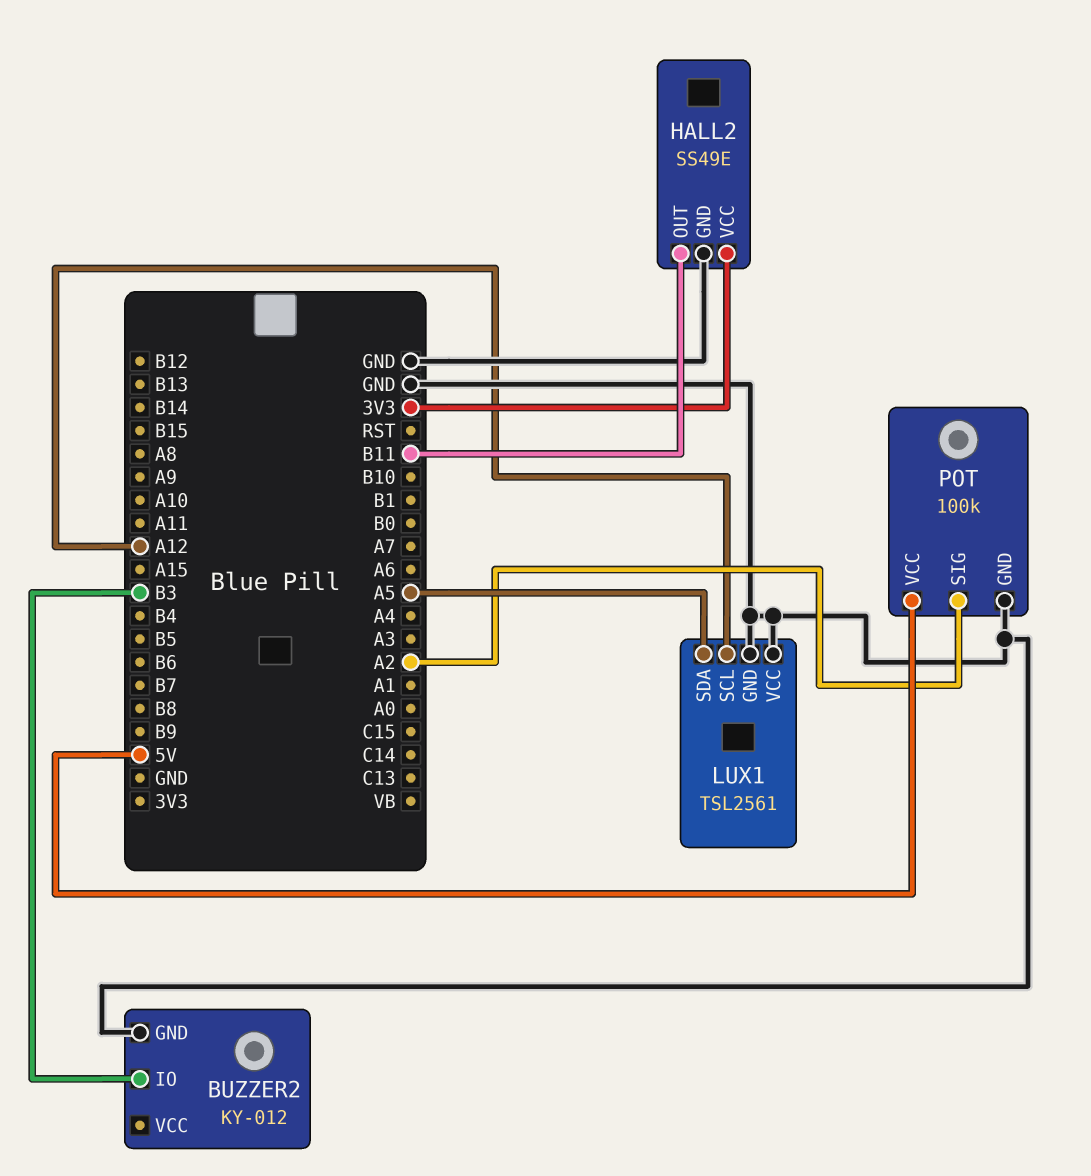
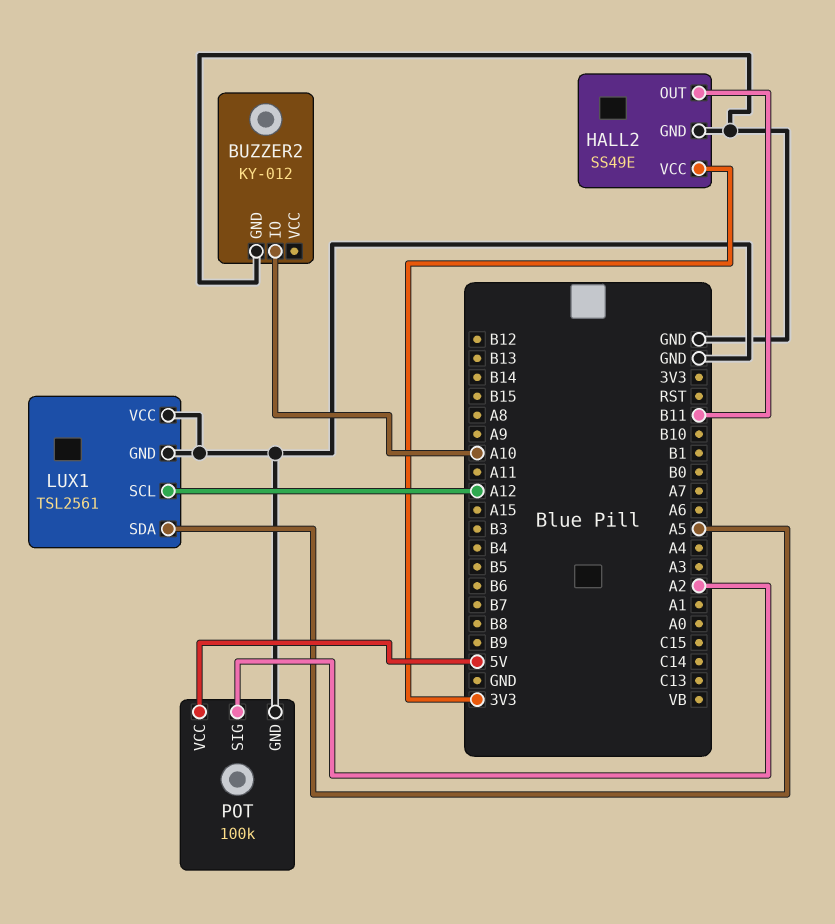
BUZZER2 pin IO: B3 -> A10

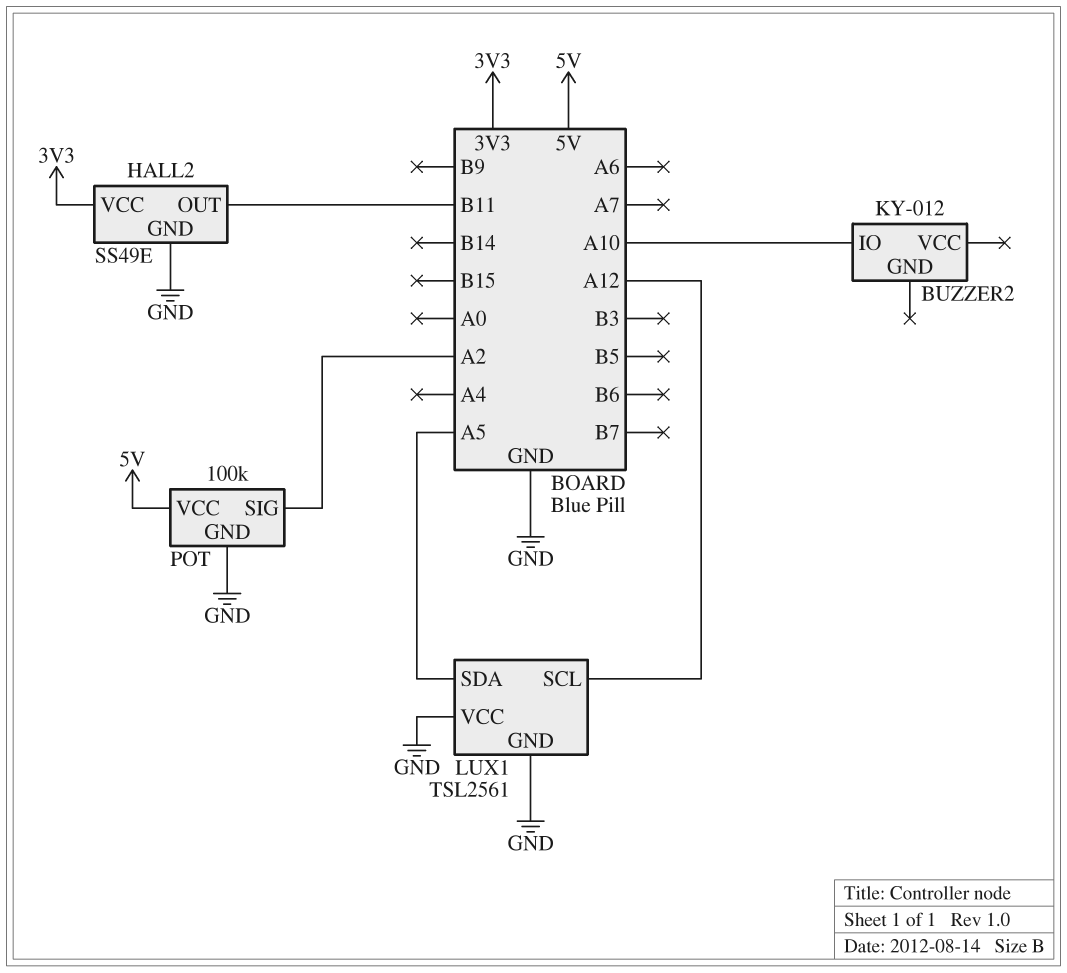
BUZZER2 pin GND: GND -> none

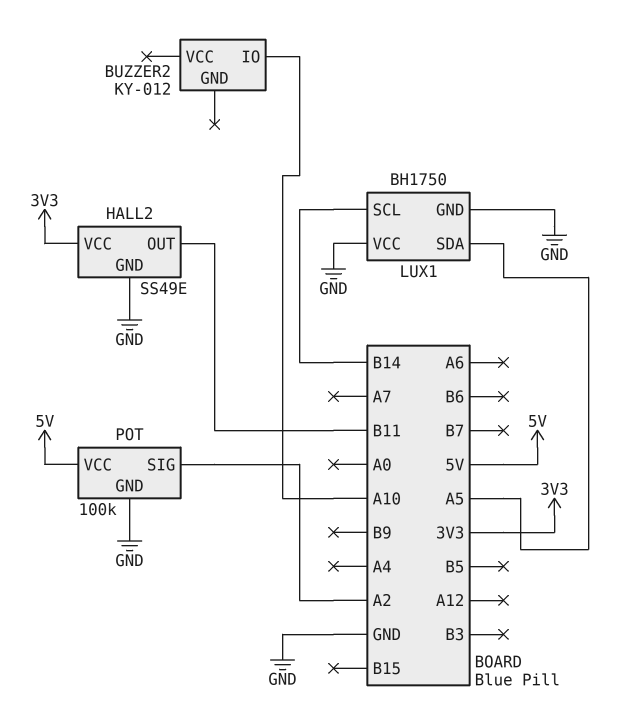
LUX1: TSL2561 -> BH1750
LUX1 pin SCL: A12 -> B14

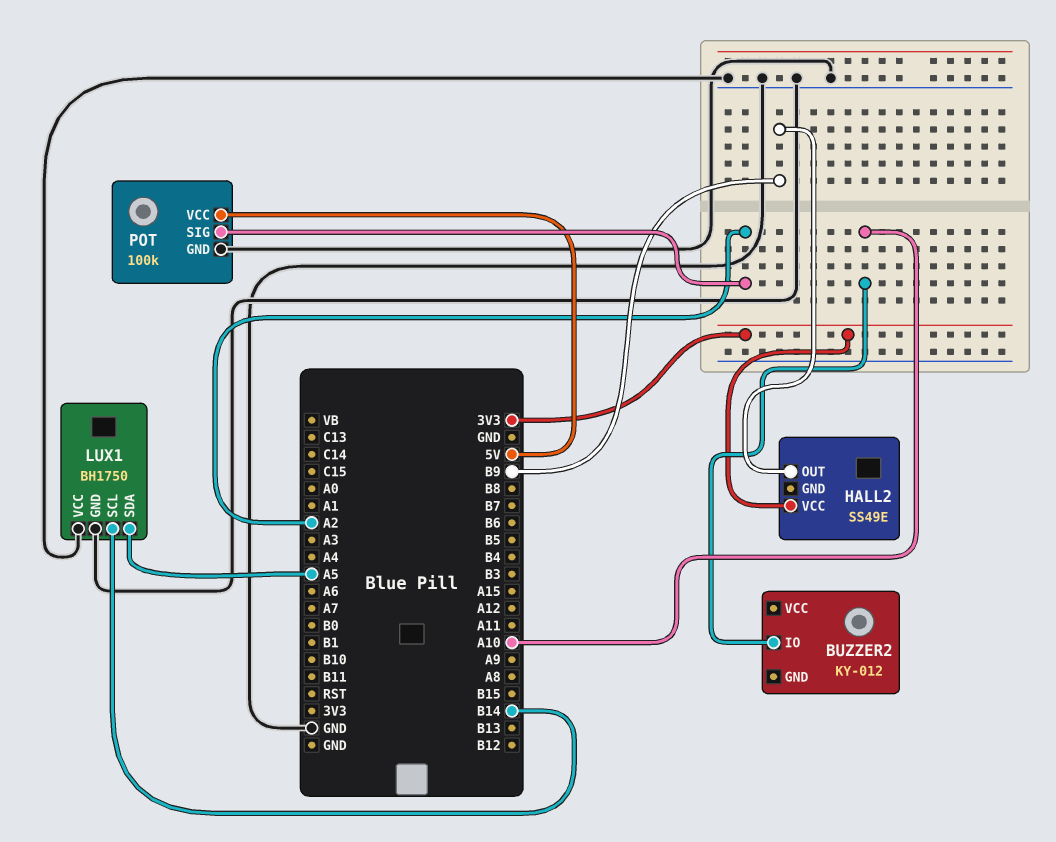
HALL2 pin GND: GND -> none
HALL2 pin OUT: B11 -> B9

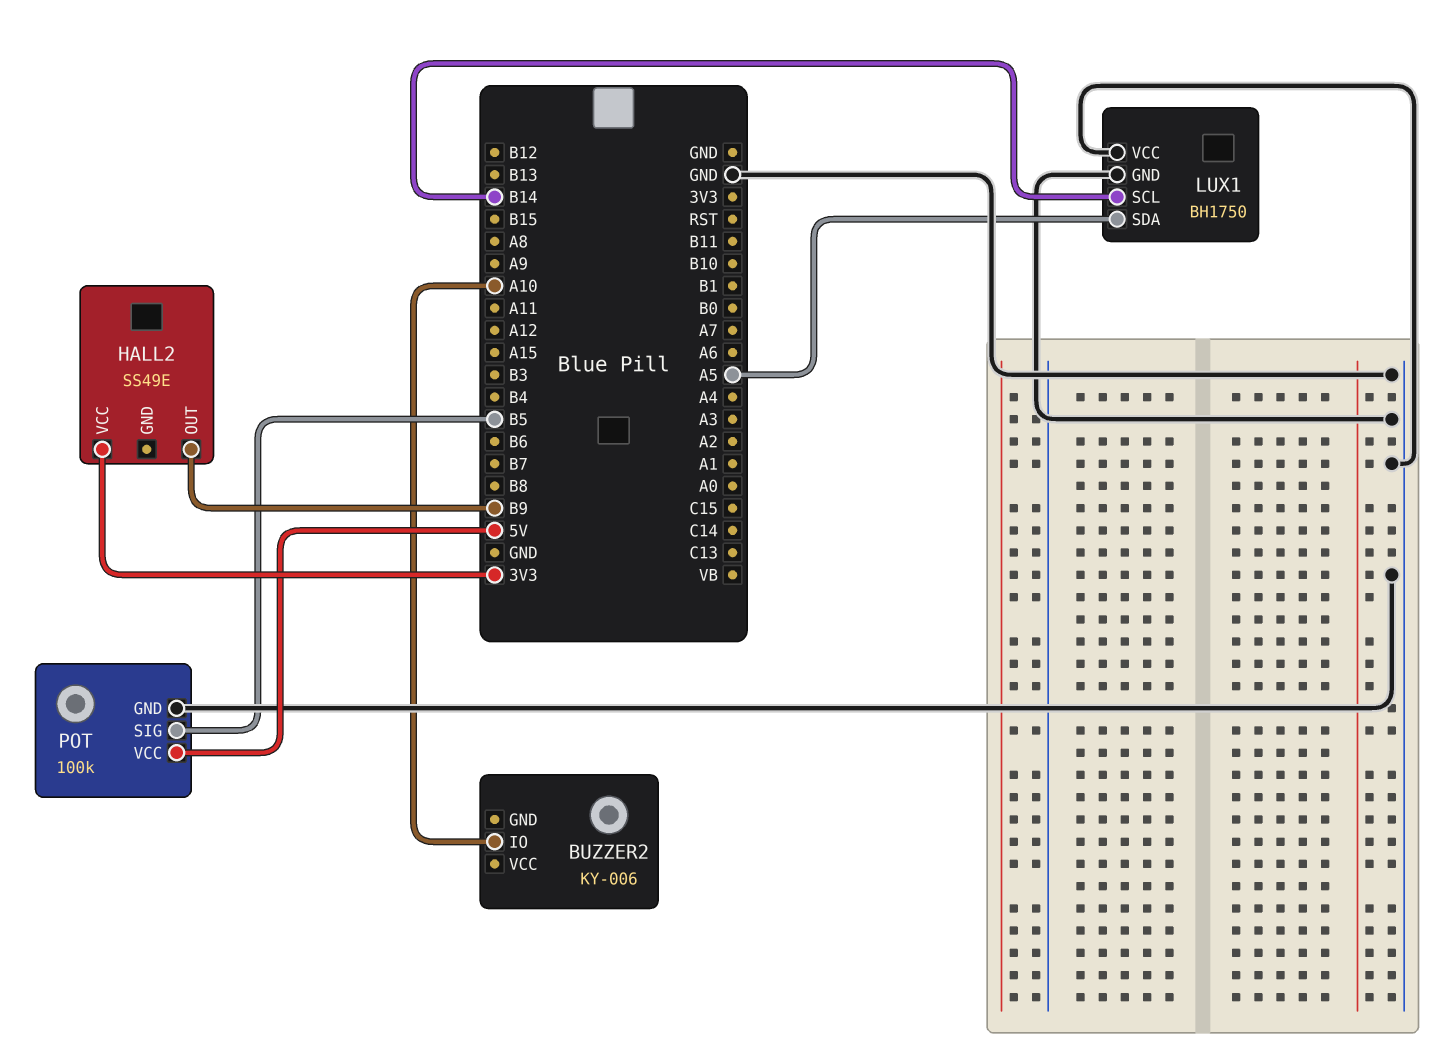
BUZZER2: KY-012 -> KY-006
POT pin SIG: A2 -> B5

